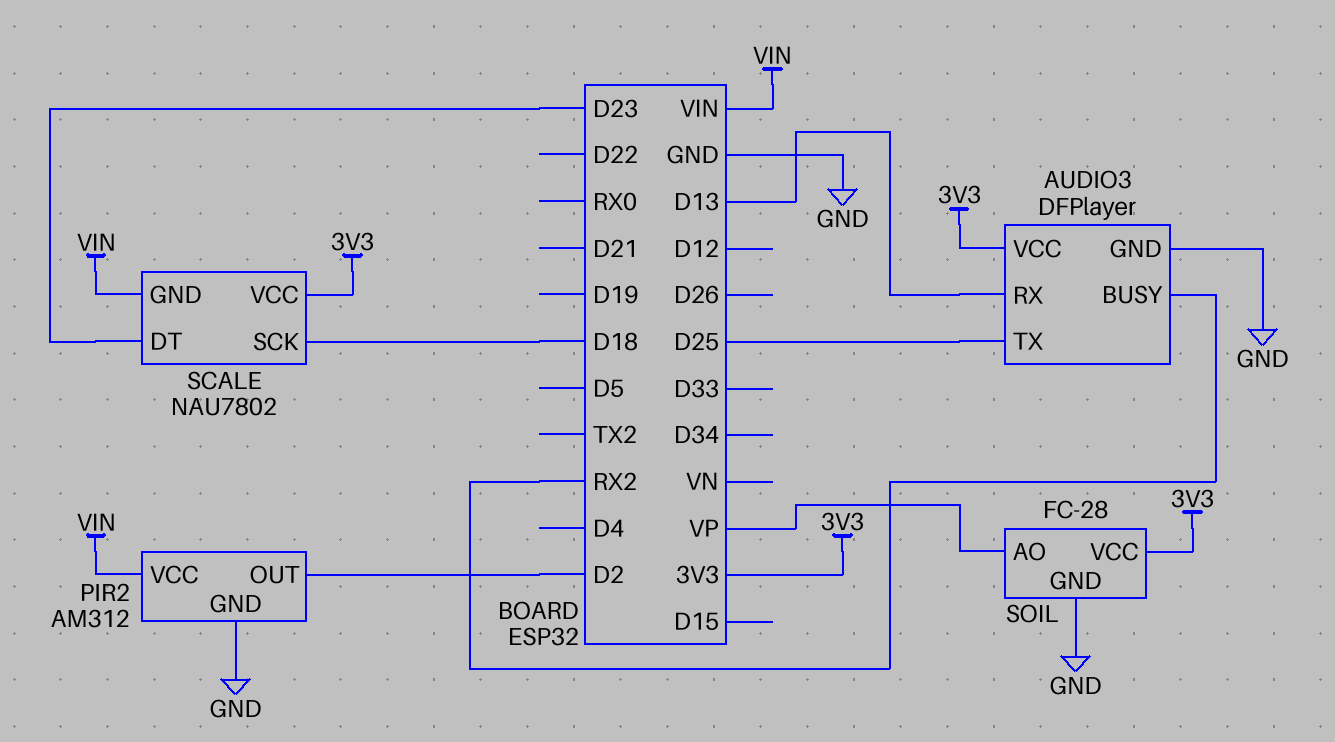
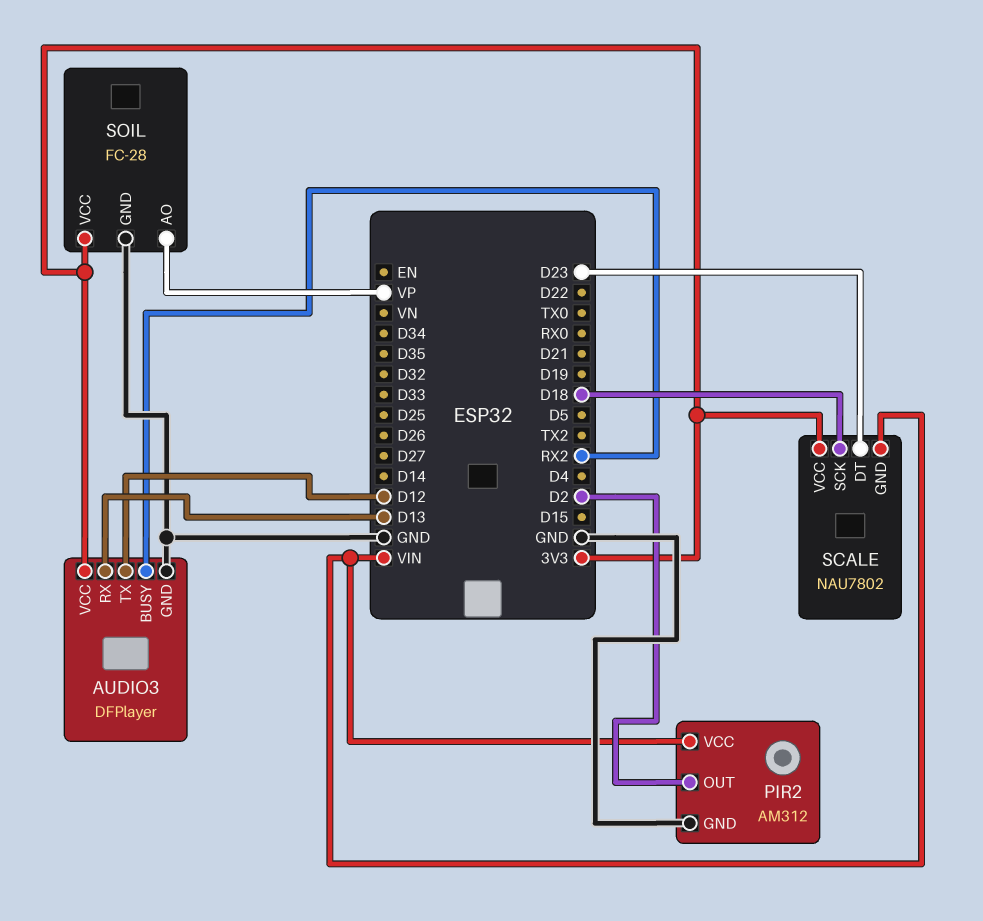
AUDIO3 pin TX: D25 -> D12

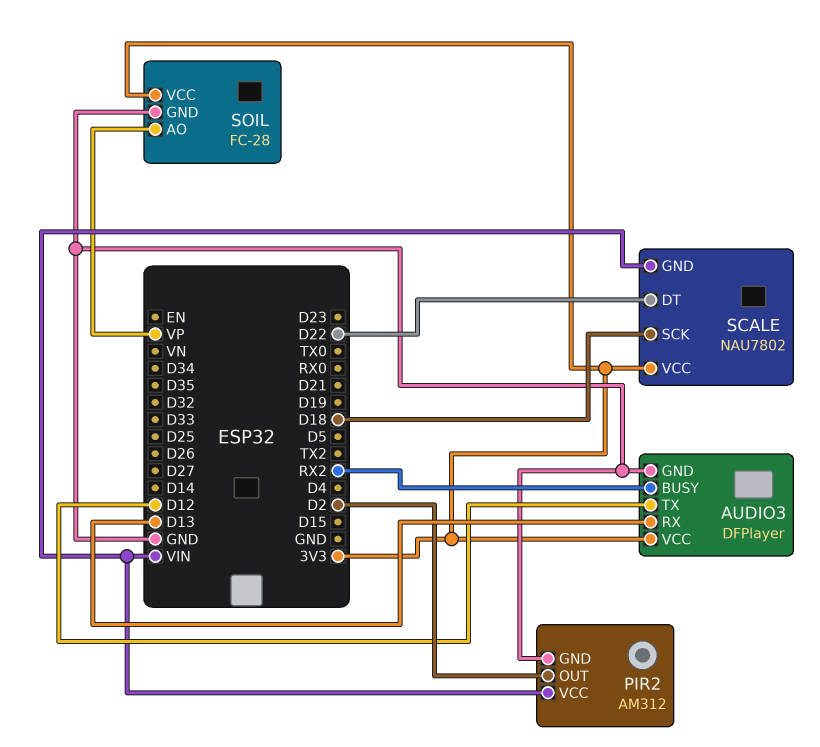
SCALE pin DT: D23 -> D22

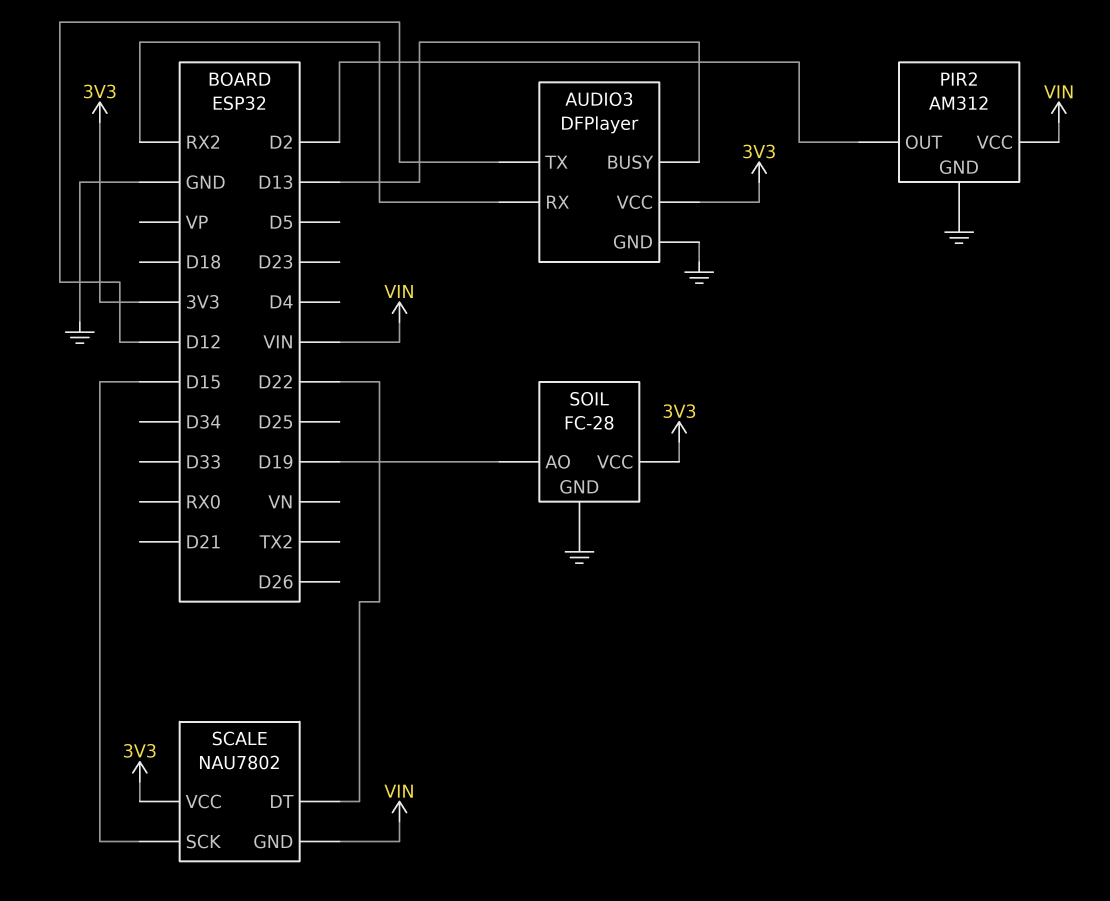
AUDIO3 pin BUSY: RX2 -> D13
AUDIO3 pin RX: D13 -> RX2
SCALE pin SCK: D18 -> D15
SOIL pin AO: VP -> D19

